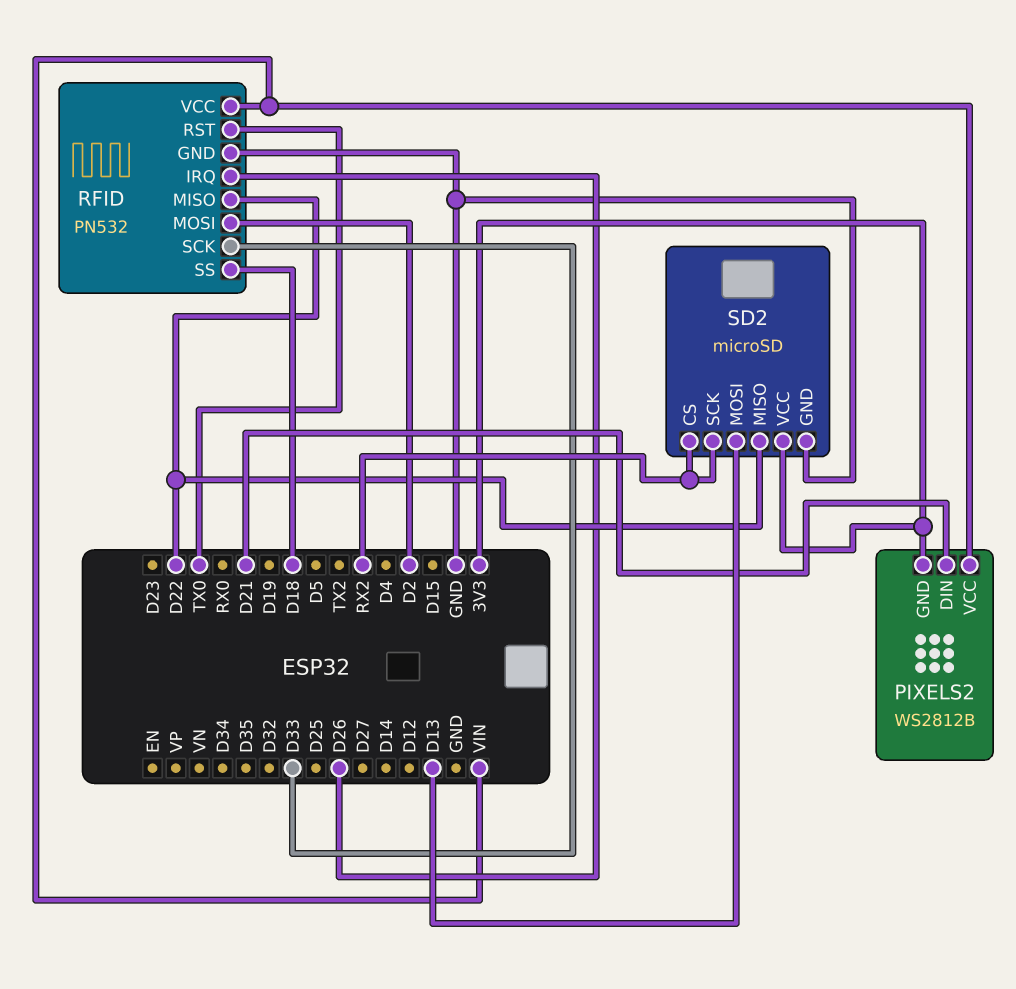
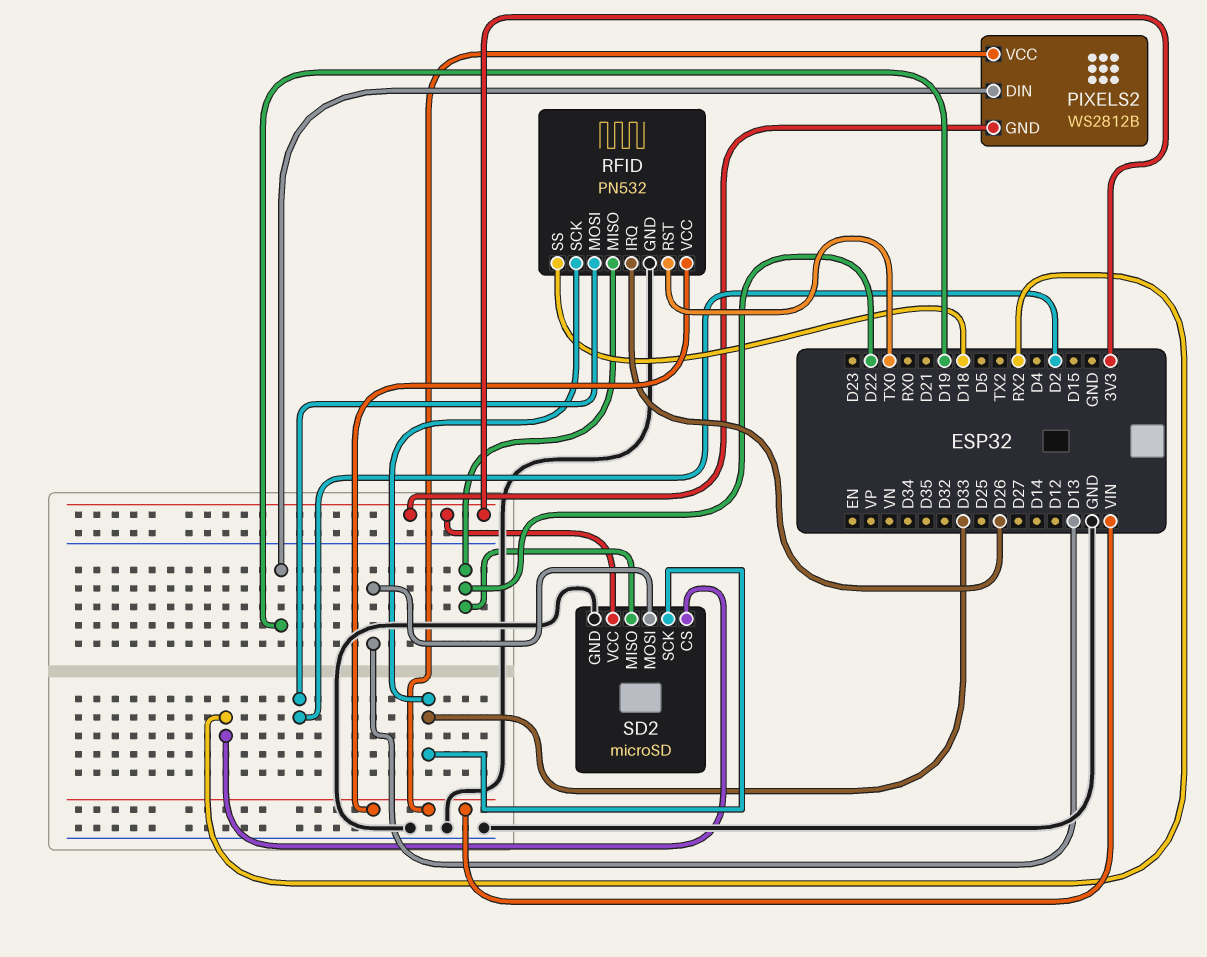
PIXELS2 pin DIN: D21 -> D19
SD2 pin SCK: RX2 -> D33

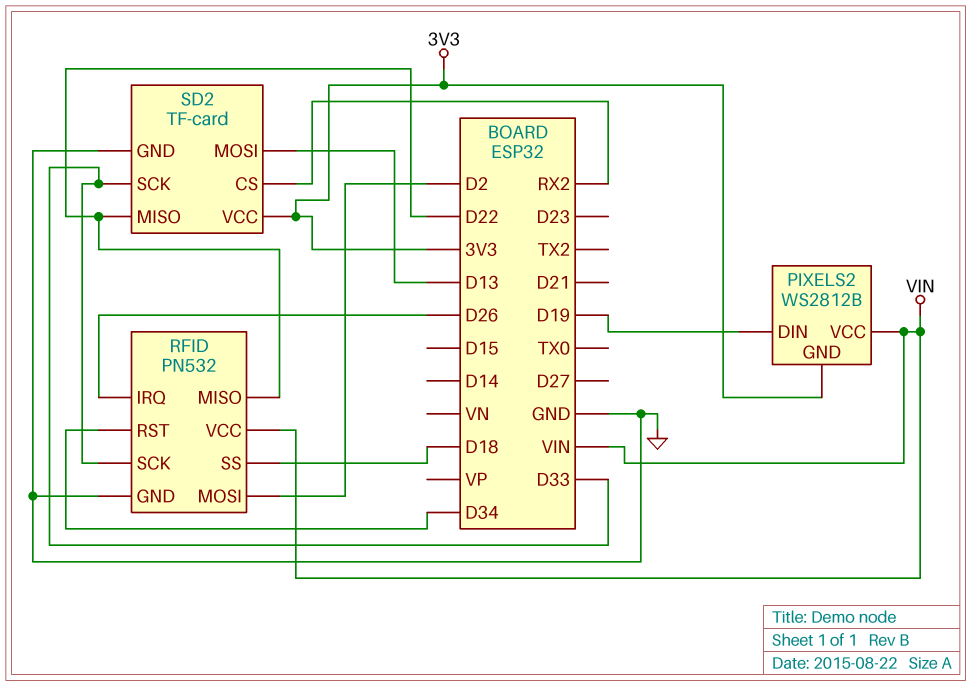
RFID pin RST: TX0 -> D34
SD2: microSD -> TF-card

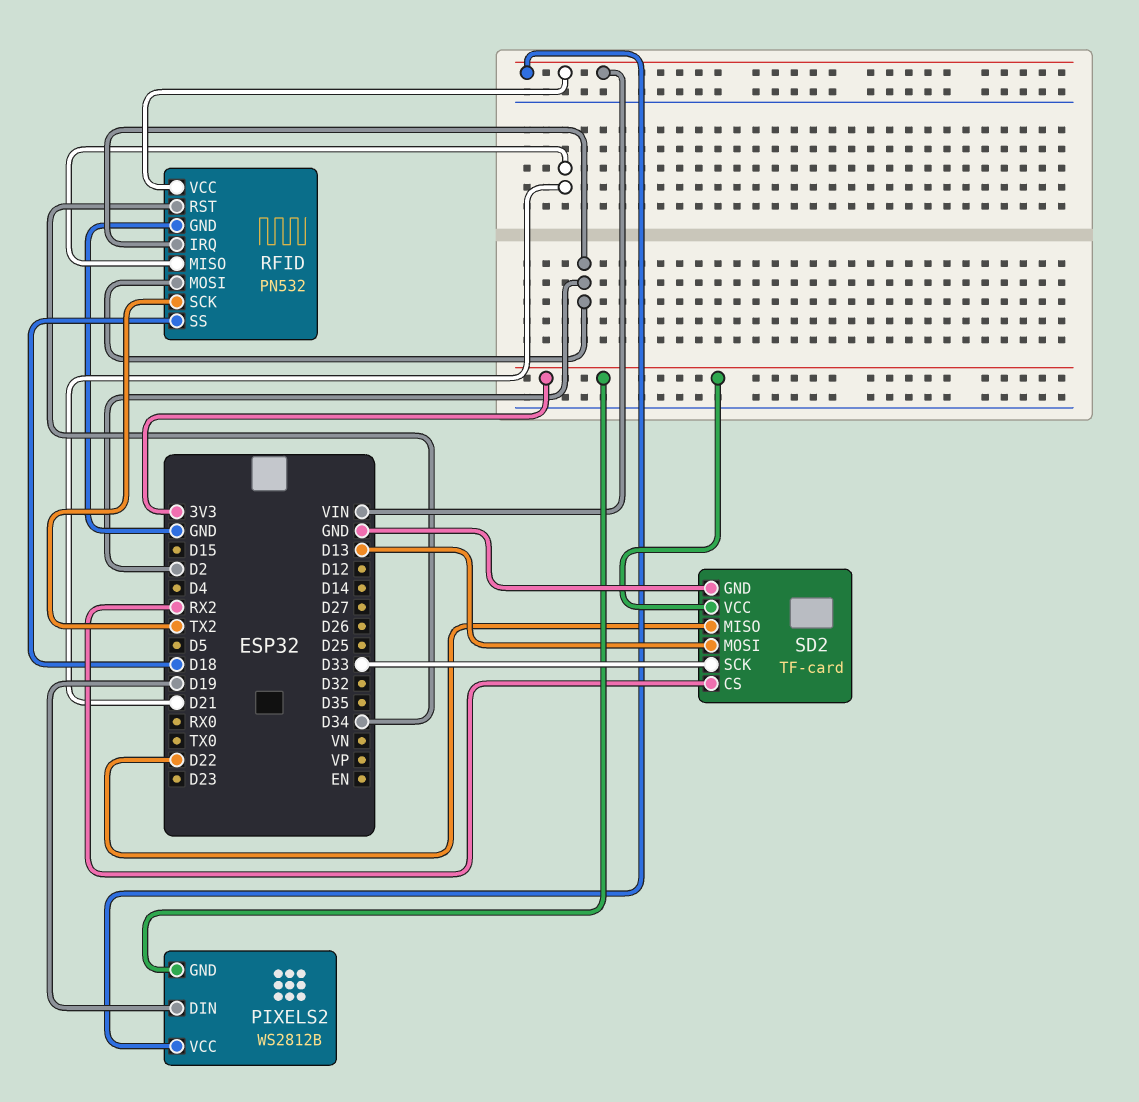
RFID pin IRQ: D26 -> D2
RFID pin MISO: D22 -> D21
RFID pin SCK: D33 -> TX2

